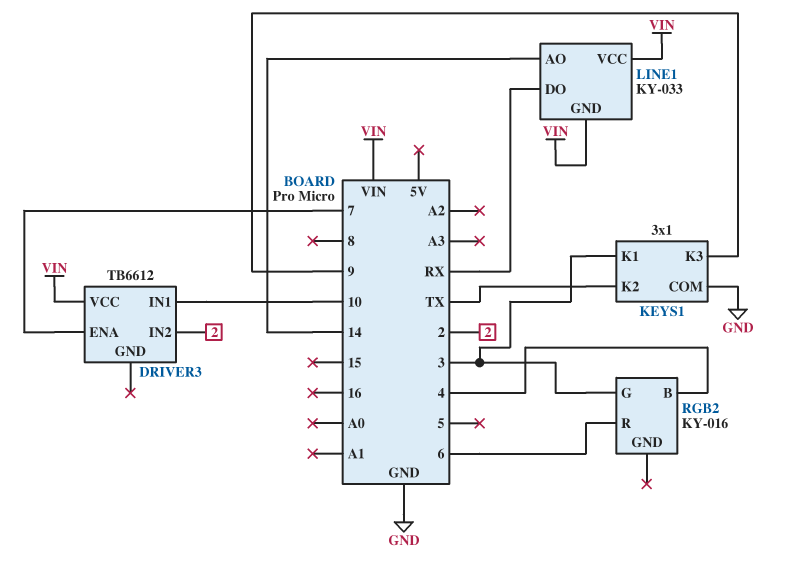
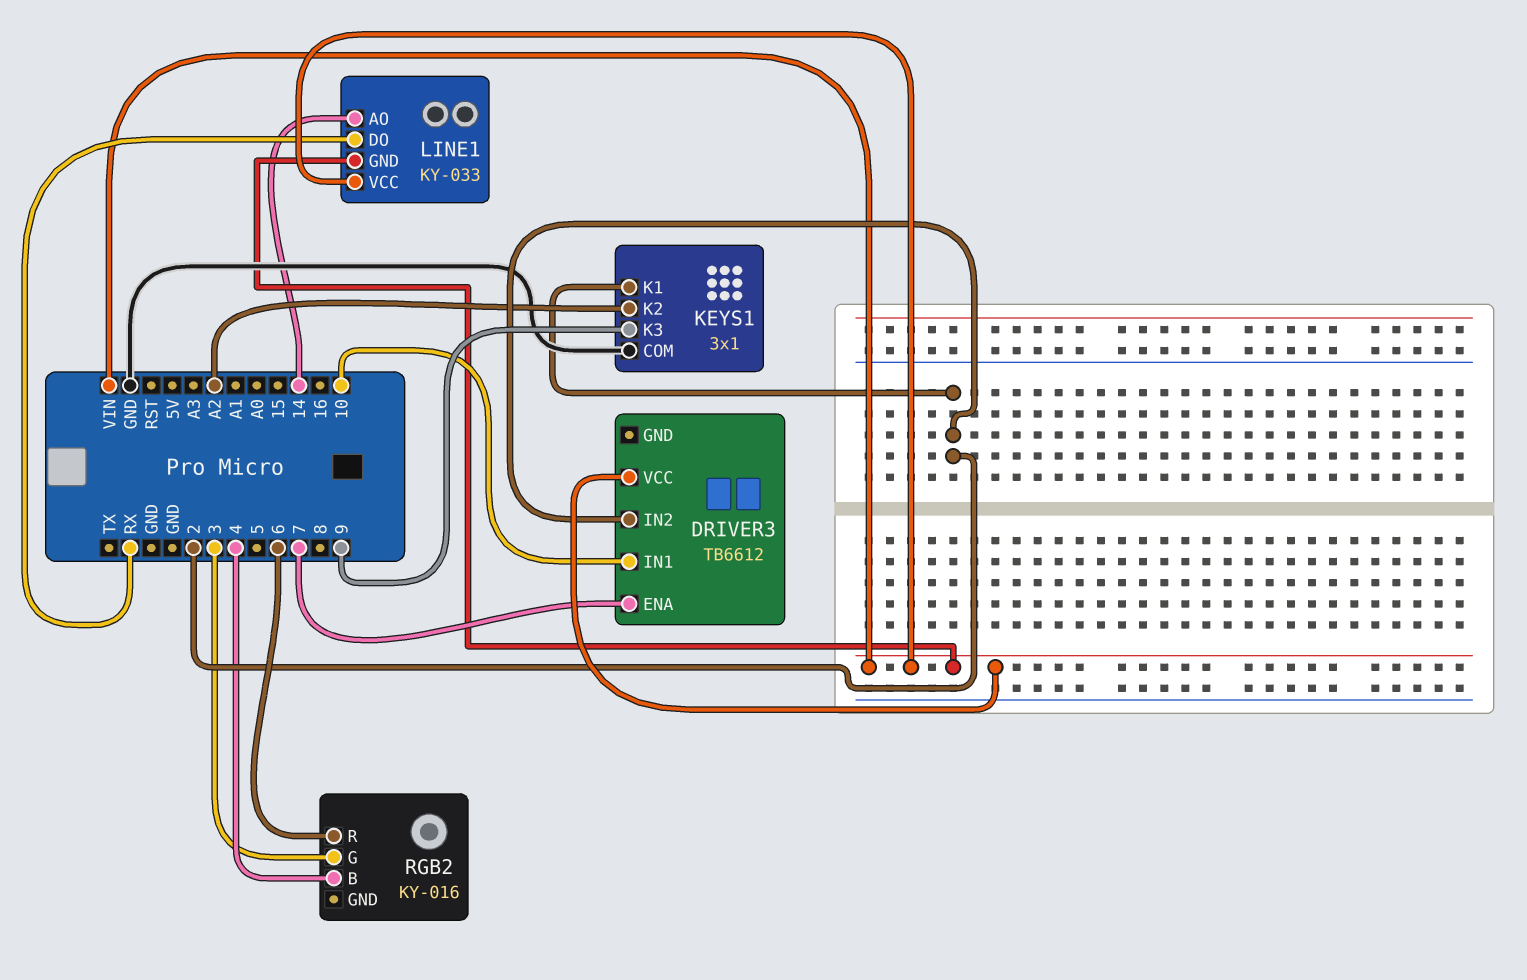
KEYS1 pin K1: 3 -> 2
KEYS1 pin K2: TX -> A2

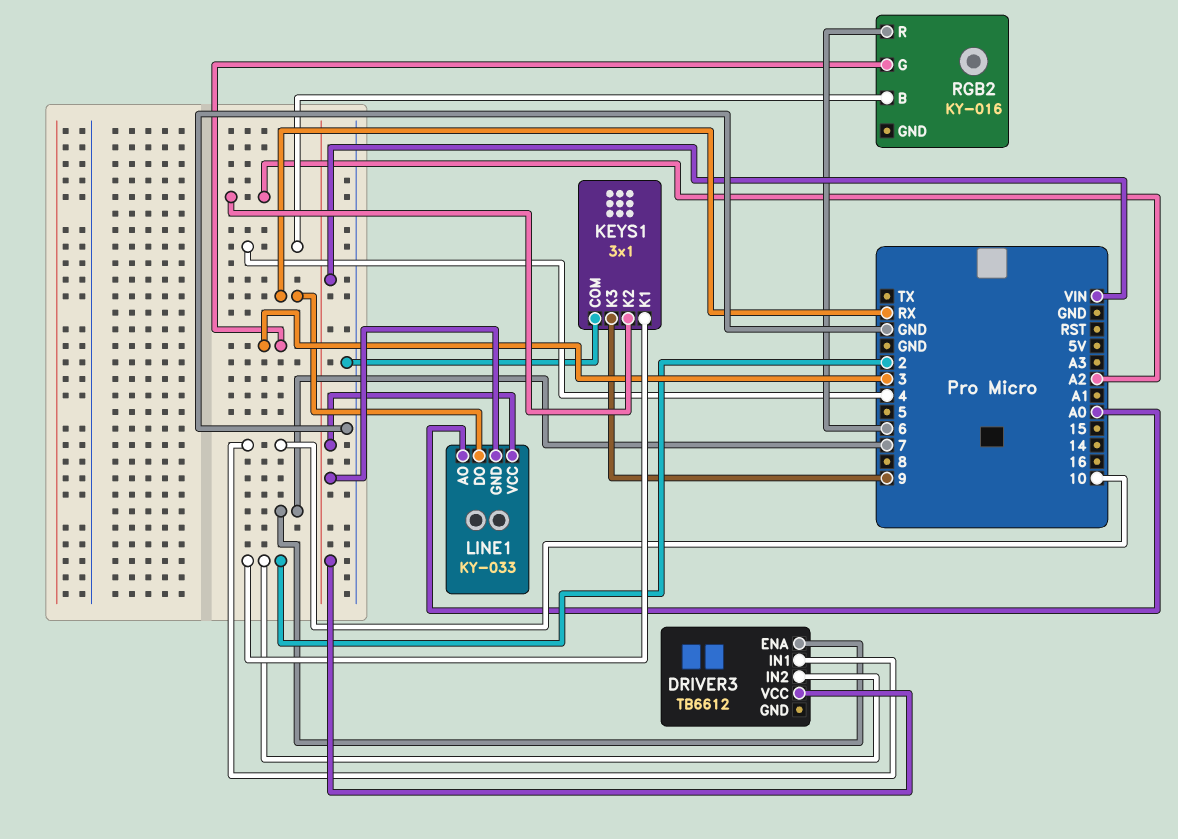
LINE1 pin AO: 14 -> A0

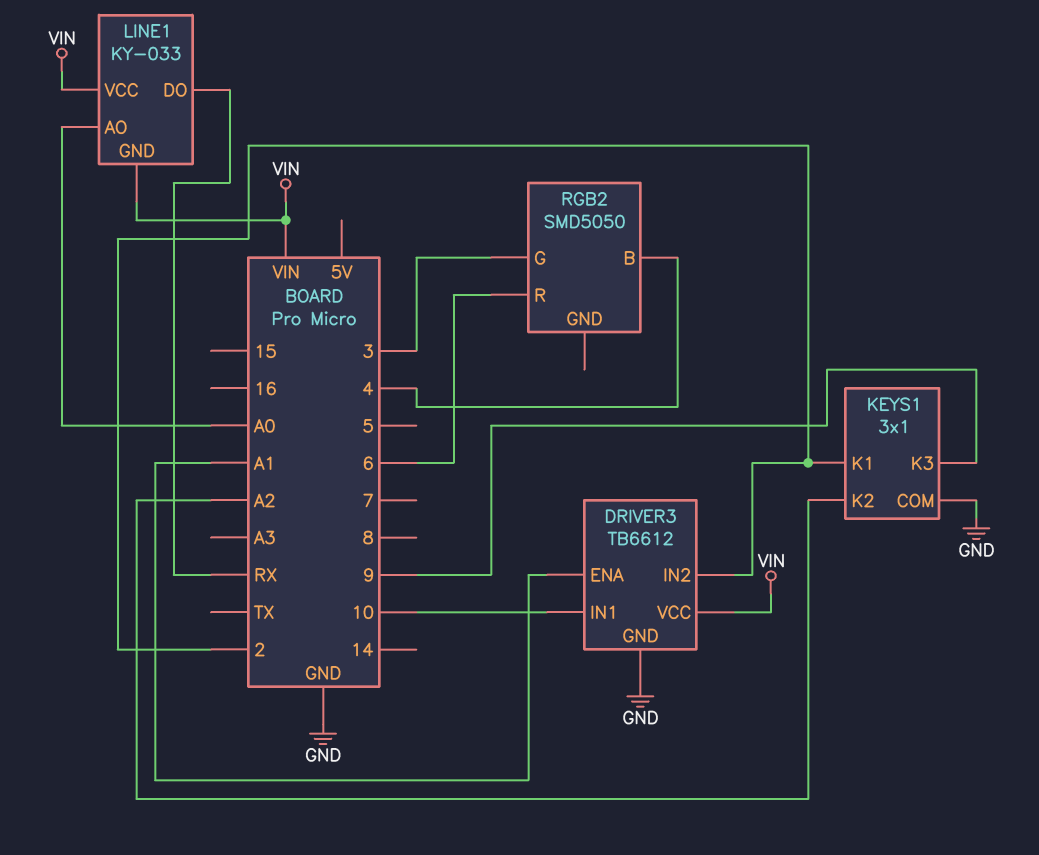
DRIVER3 pin ENA: 7 -> A1
DRIVER3 pin GND: none -> GND
RGB2: KY-016 -> SMD5050

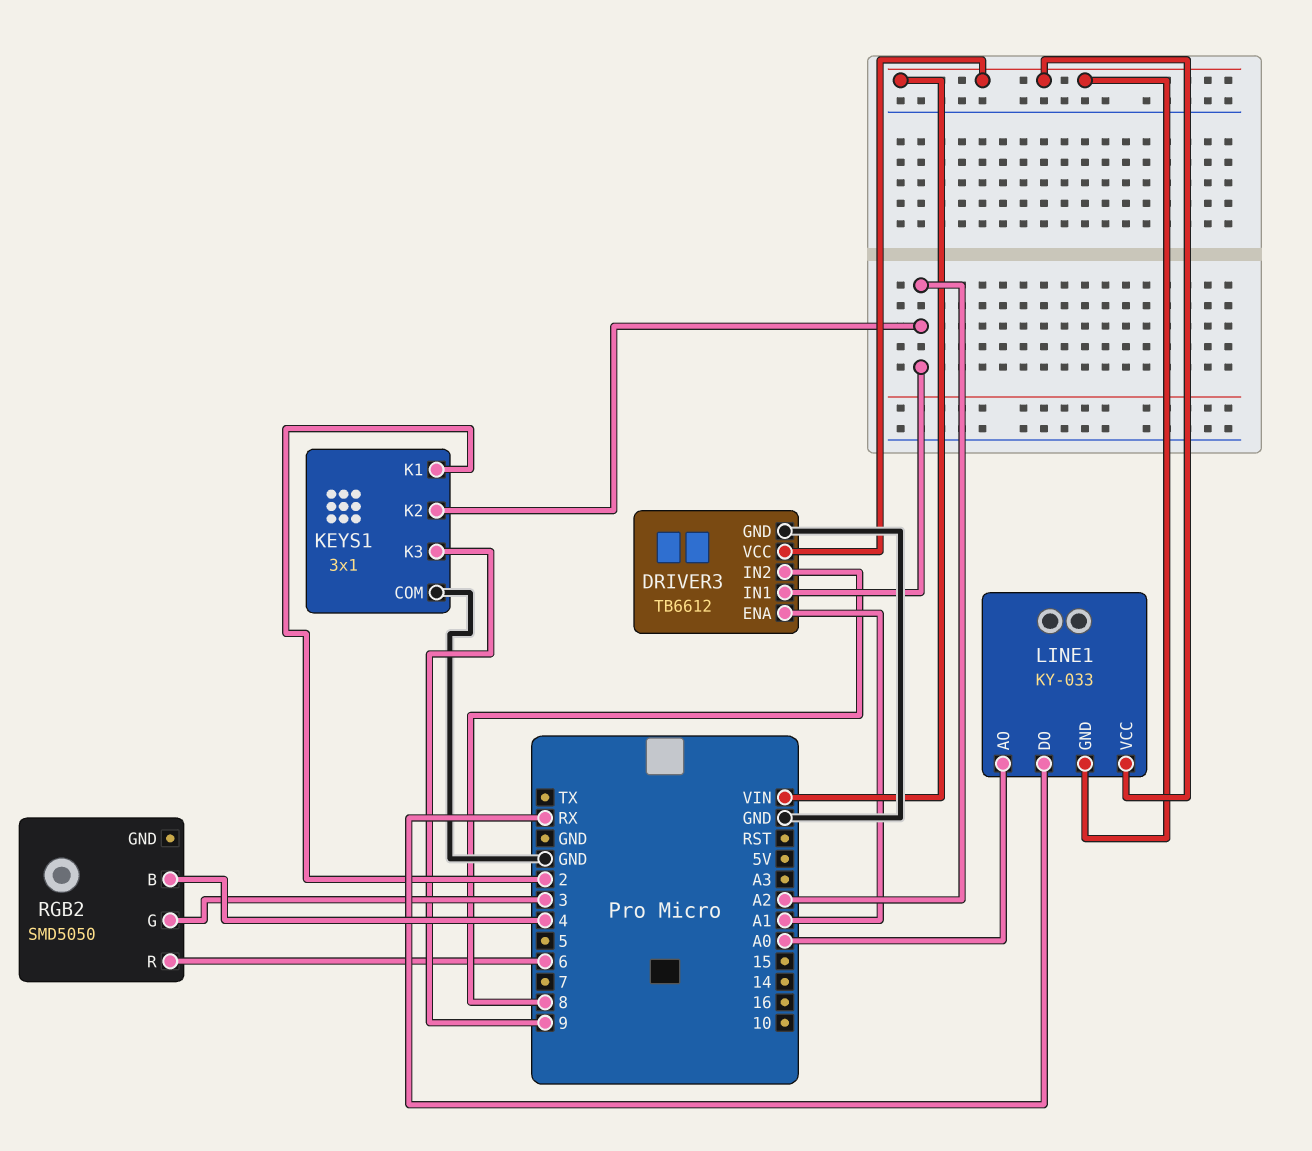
DRIVER3 pin IN1: 10 -> A2
DRIVER3 pin IN2: 2 -> 8

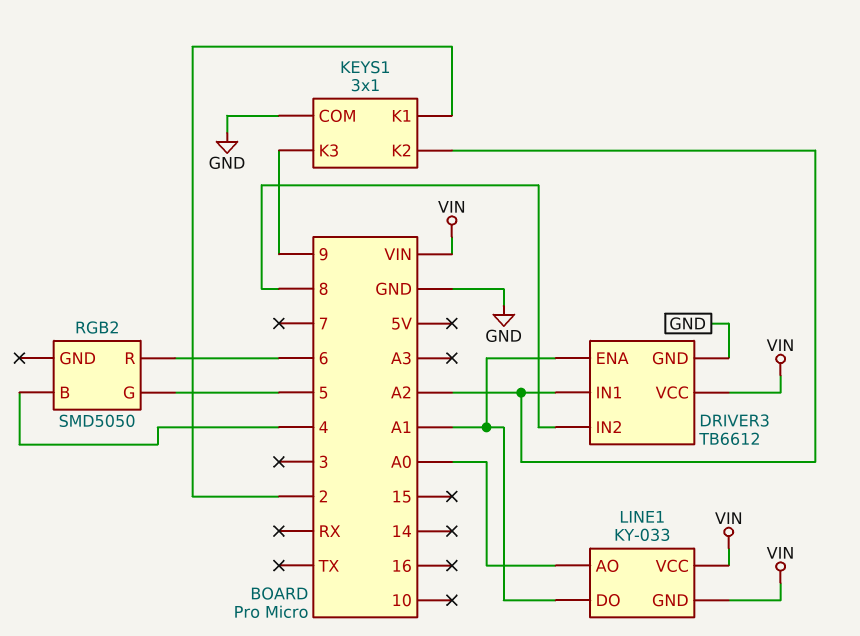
LINE1 pin DO: RX -> A1
RGB2 pin G: 3 -> 5

